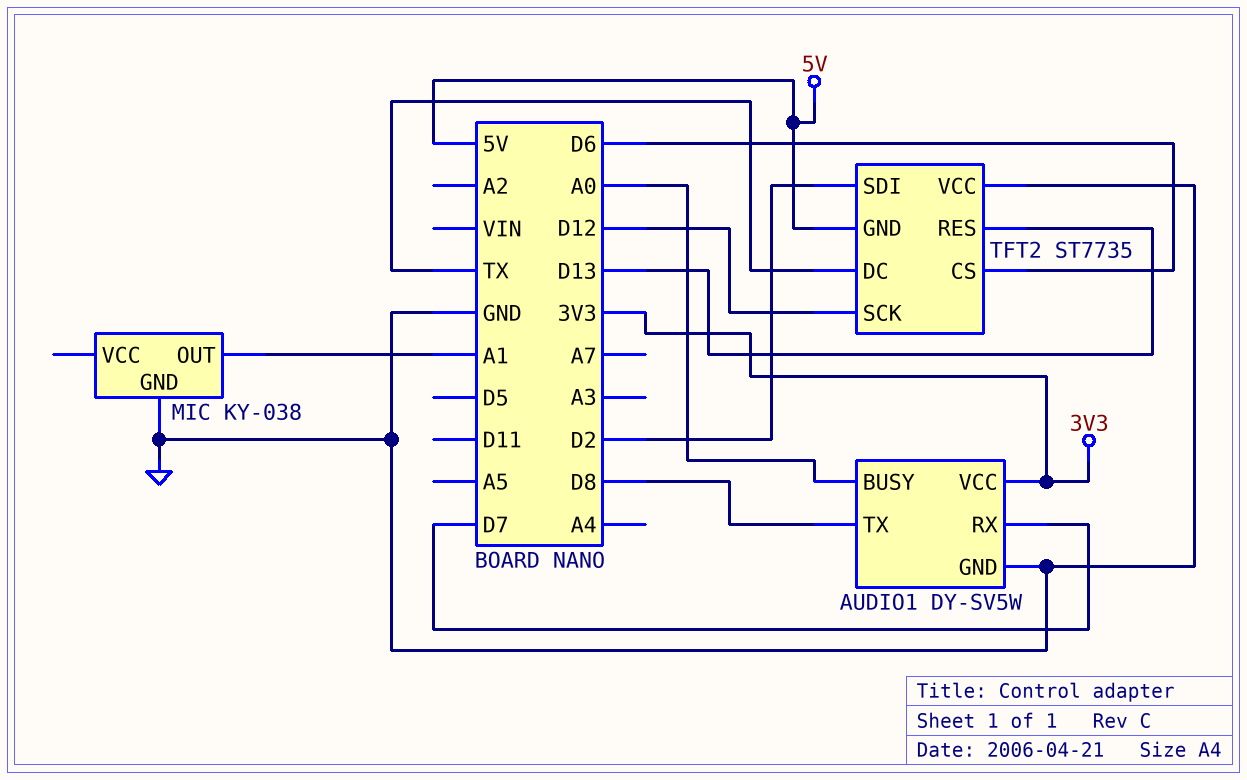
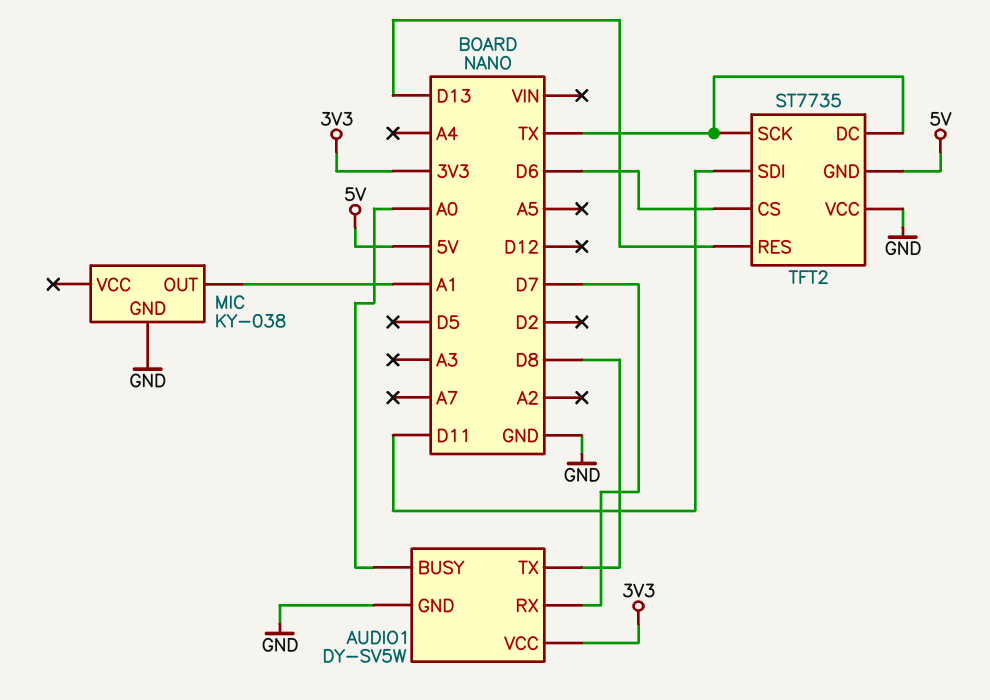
TFT2 pin SCK: D12 -> TX
TFT2 pin SDI: D2 -> D11

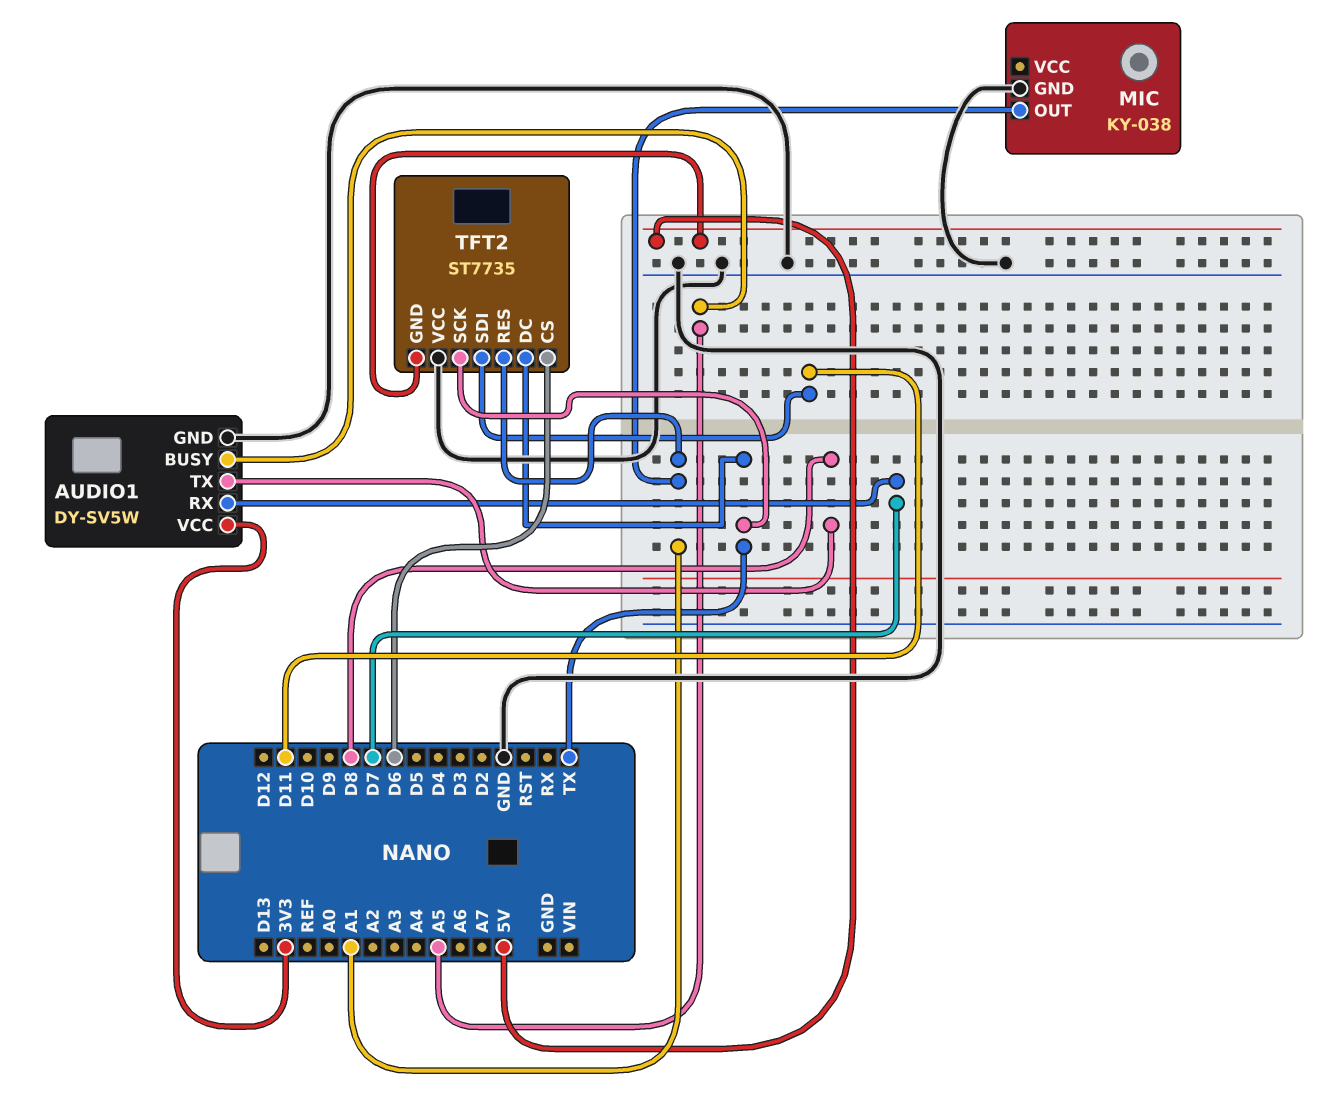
AUDIO1 pin BUSY: A0 -> A5
TFT2 pin RES: D13 -> A1

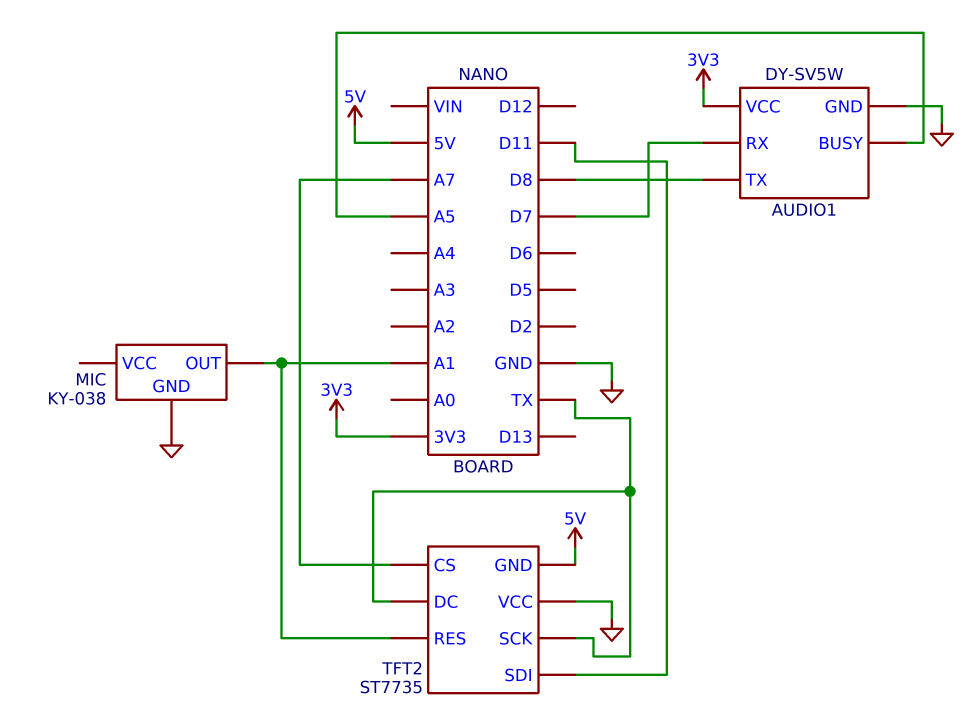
TFT2 pin CS: D6 -> A7

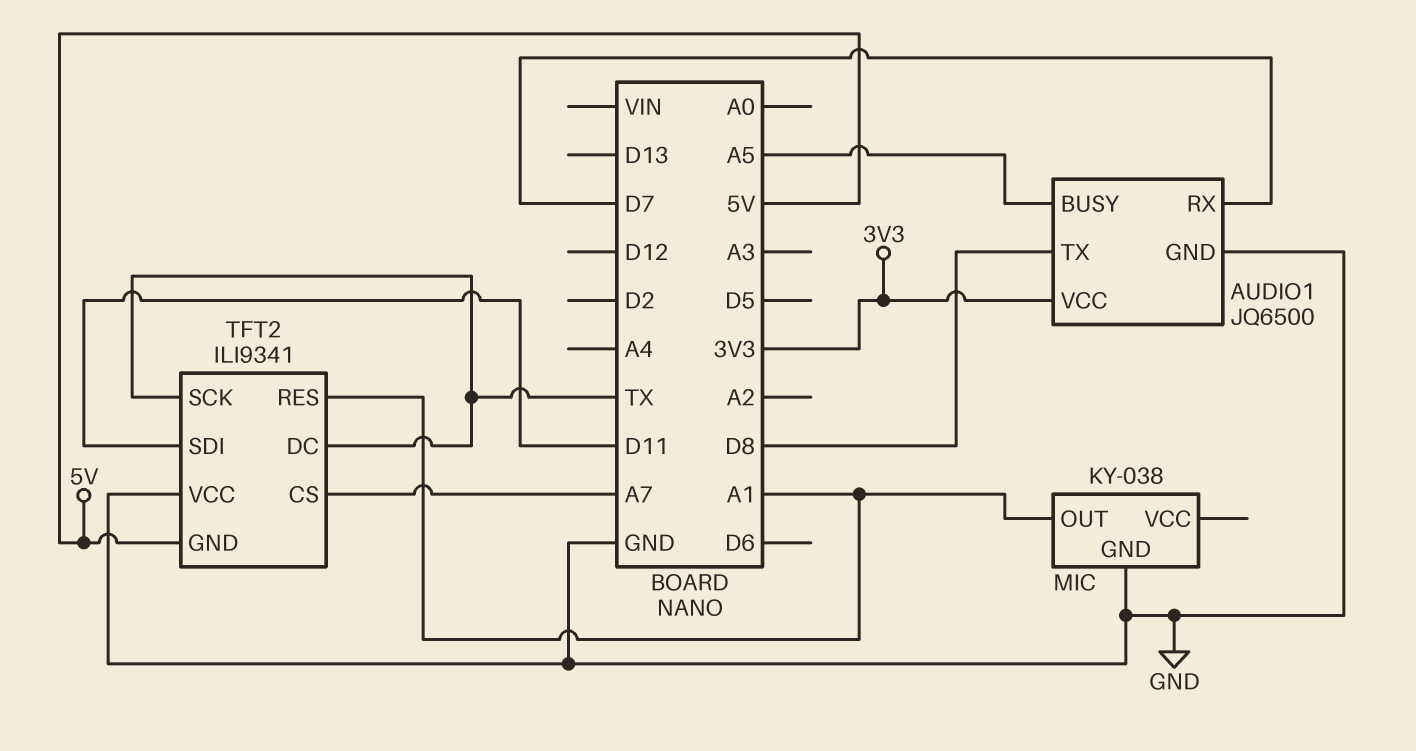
AUDIO1: DY-SV5W -> JQ6500
TFT2: ST7735 -> ILI9341

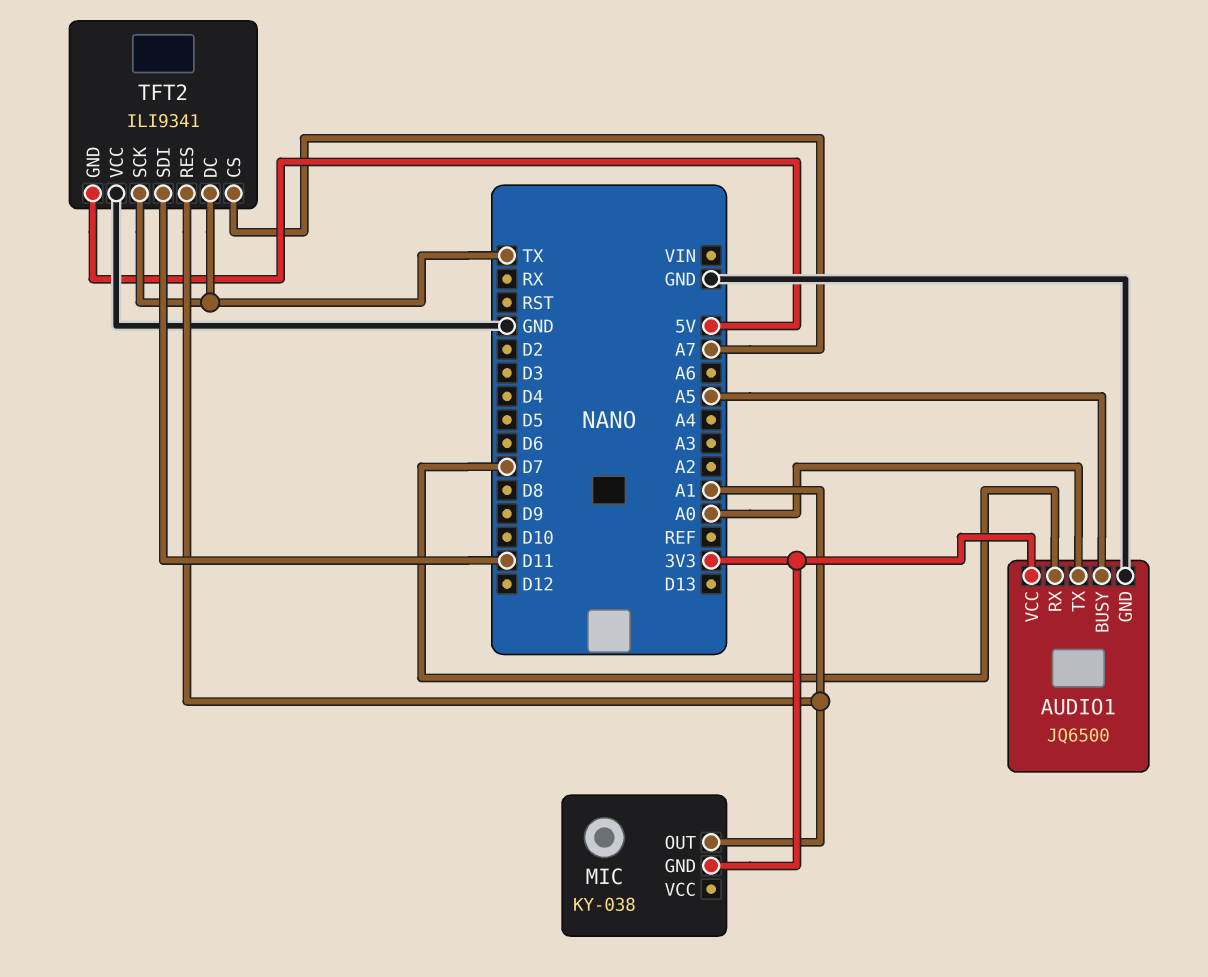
AUDIO1 pin TX: D8 -> A0
MIC pin GND: GND -> 3V3

